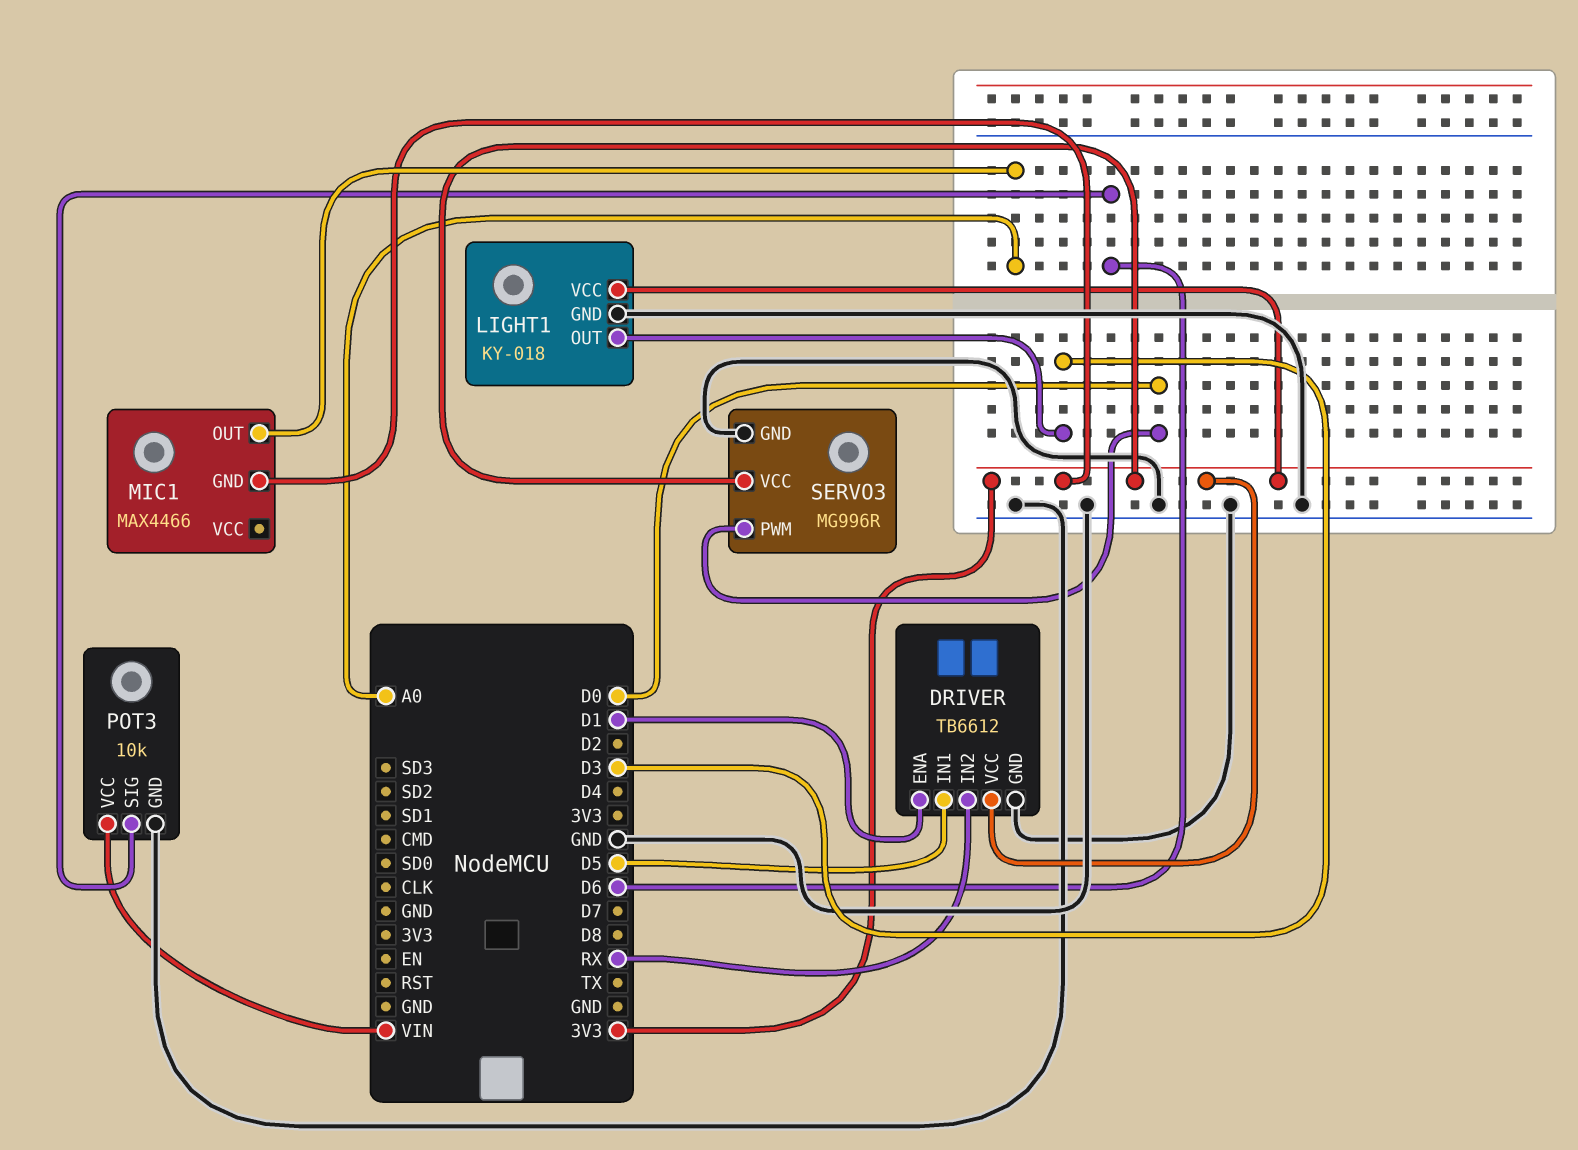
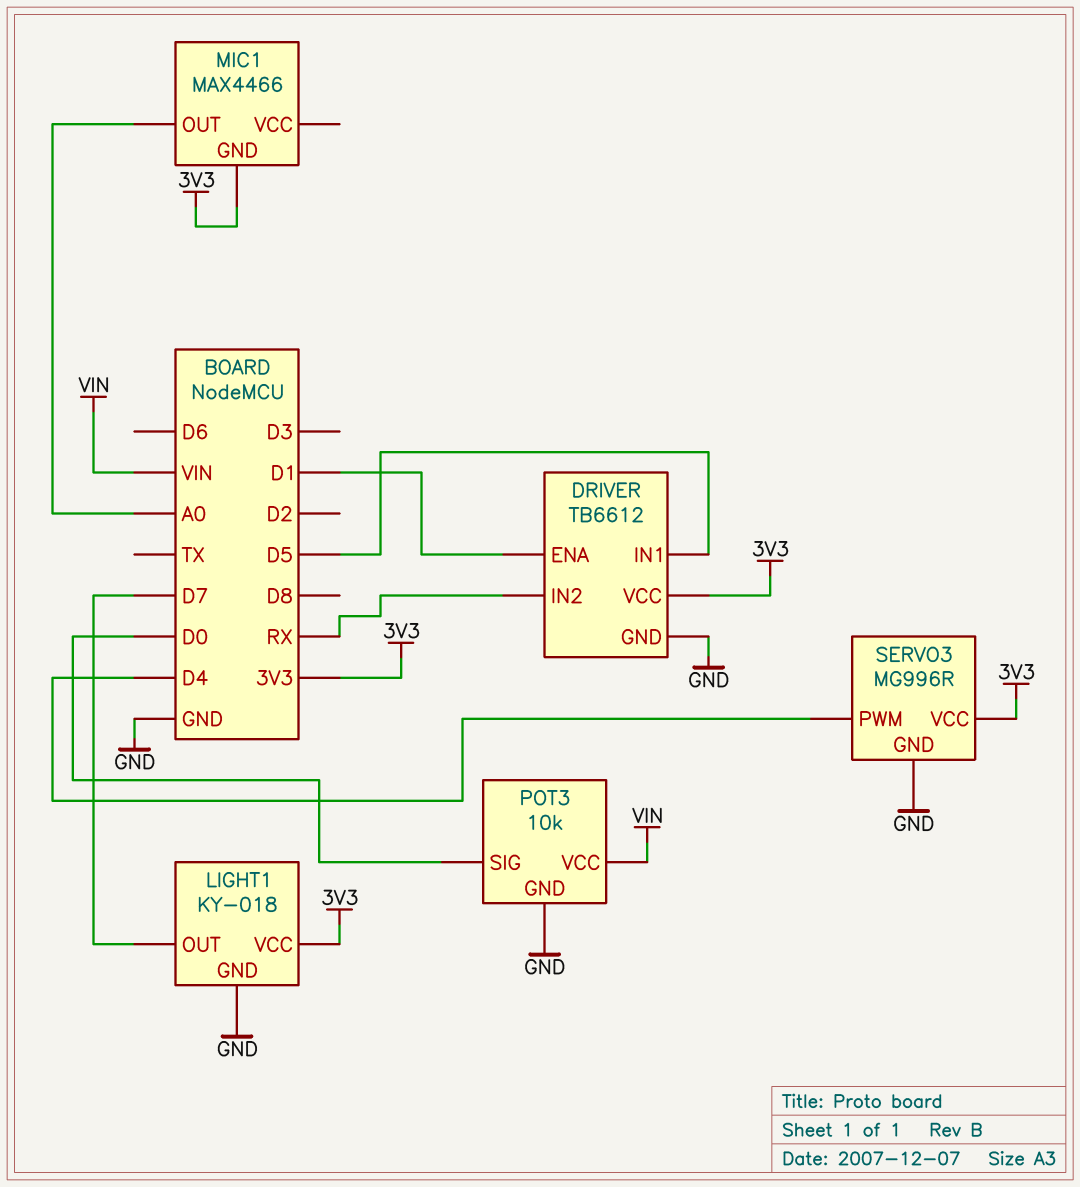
LIGHT1 pin OUT: D3 -> D7
POT3 pin SIG: D6 -> D0
SERVO3 pin PWM: D0 -> D4

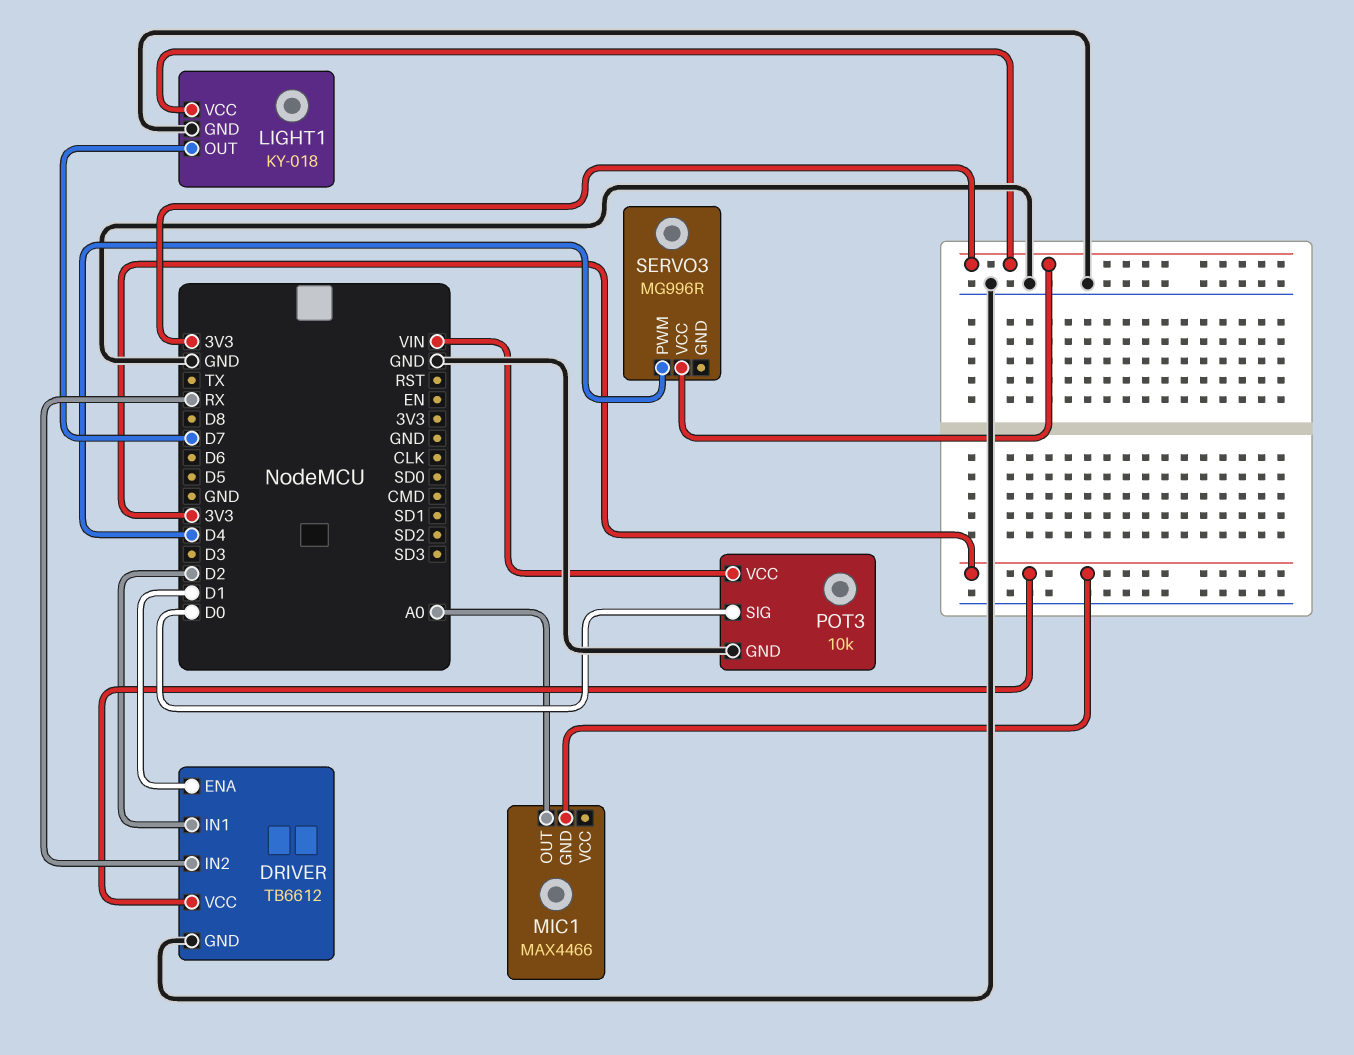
DRIVER pin IN1: D5 -> D2
SERVO3 pin GND: GND -> none

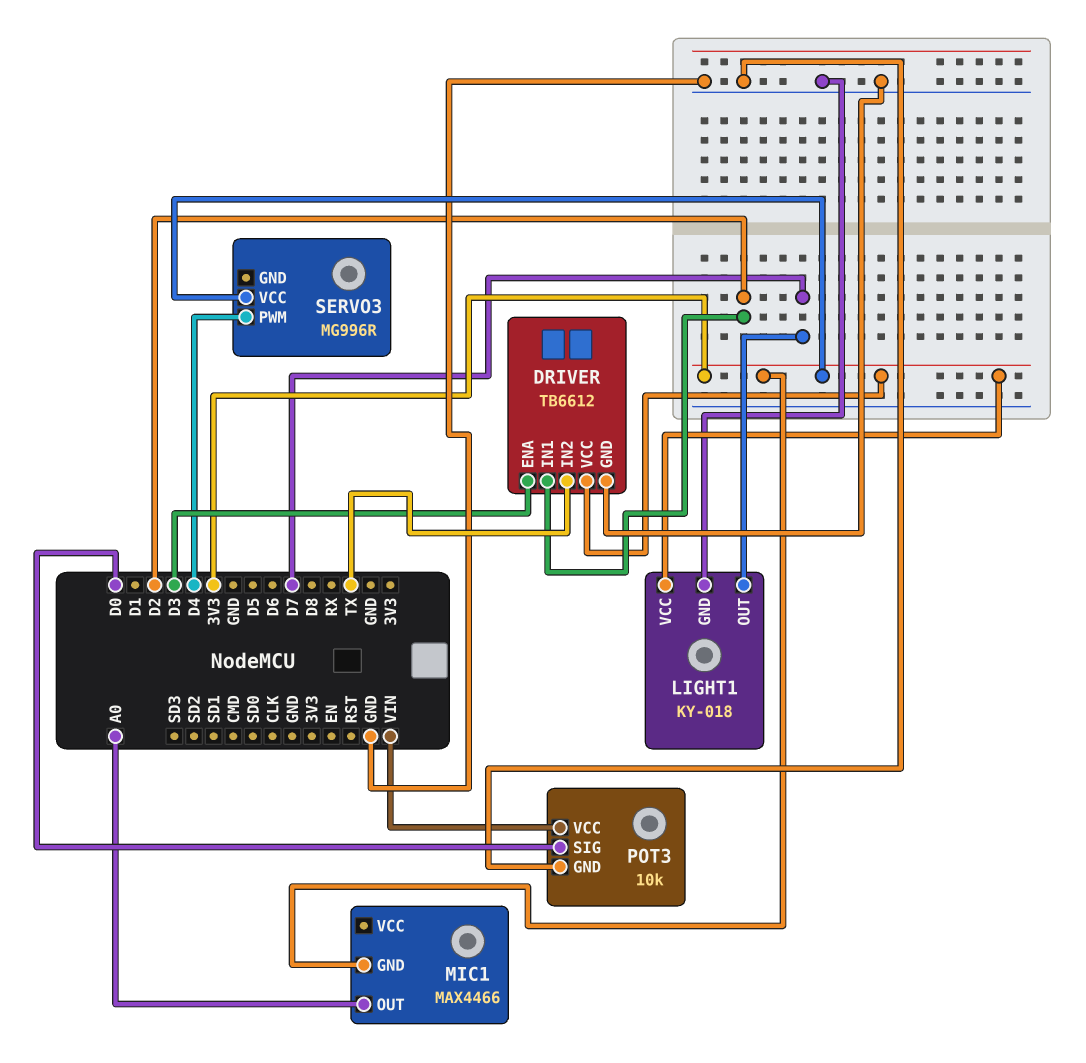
DRIVER pin ENA: D1 -> D3
DRIVER pin IN2: RX -> TX

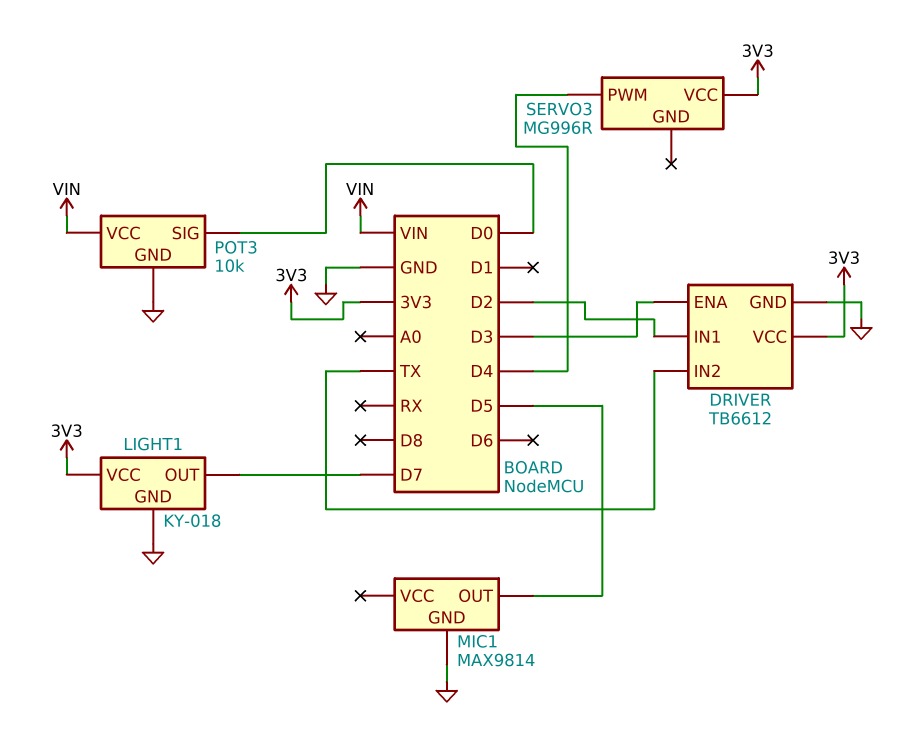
MIC1: MAX4466 -> MAX9814
MIC1 pin GND: 3V3 -> GND
MIC1 pin OUT: A0 -> D5

